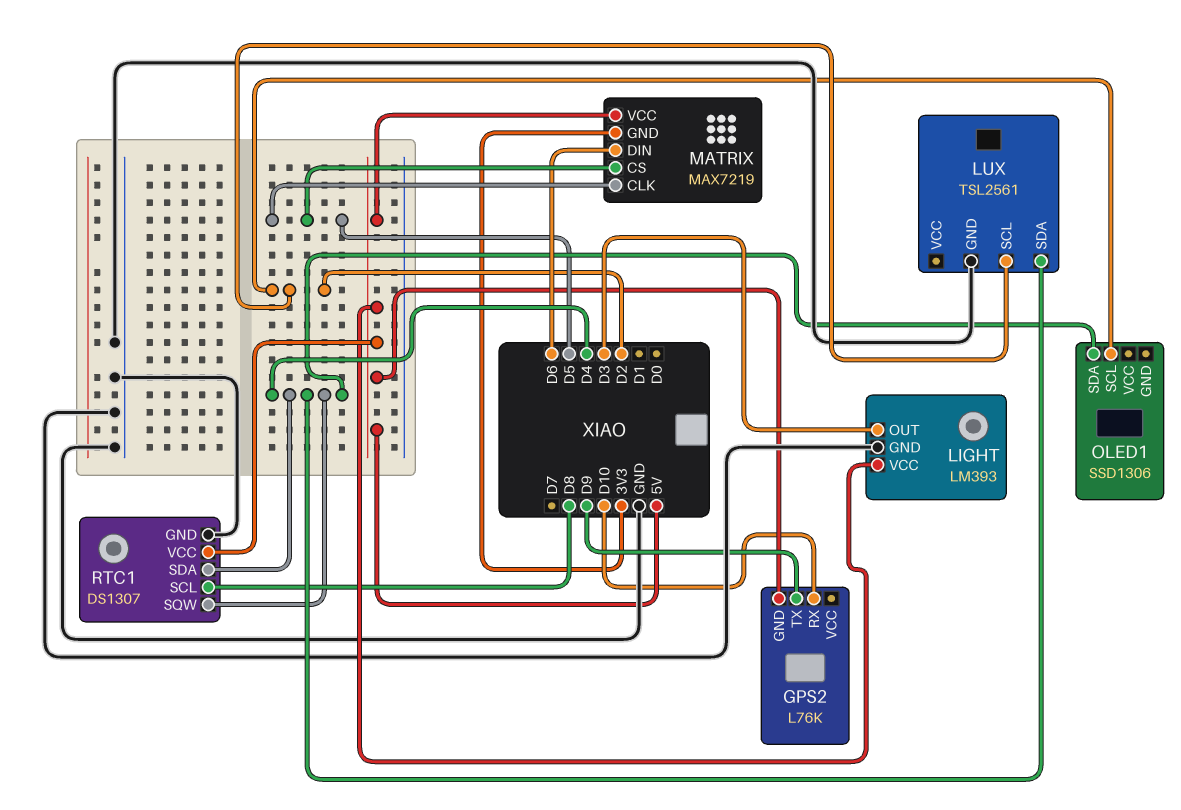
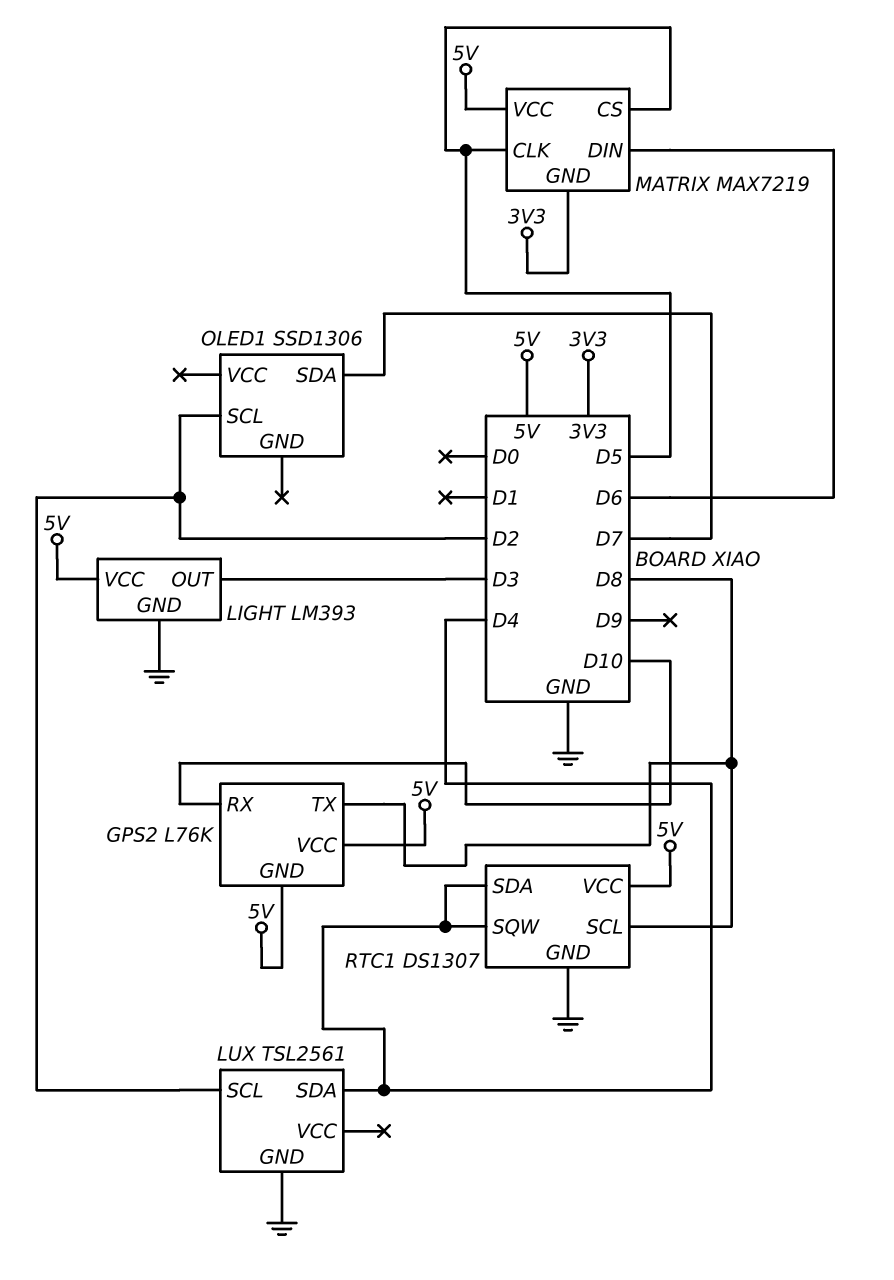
GPS2 pin TX: D9 -> D8
GPS2 pin VCC: none -> 5V
OLED1 pin SDA: D4 -> D7

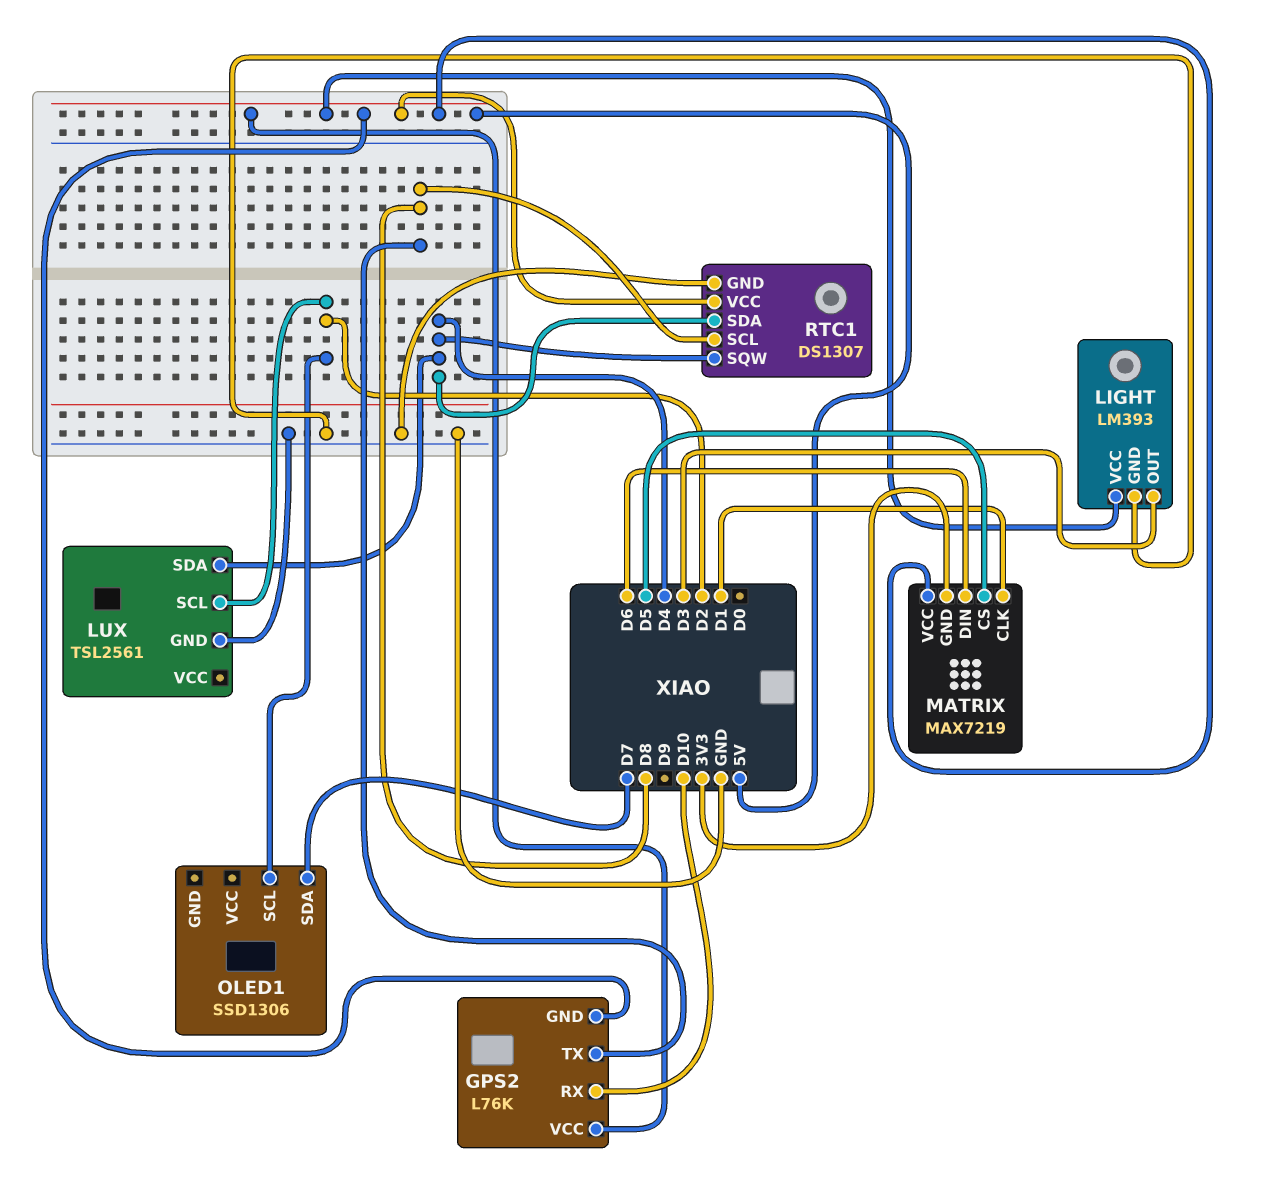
MATRIX pin CLK: D5 -> D1

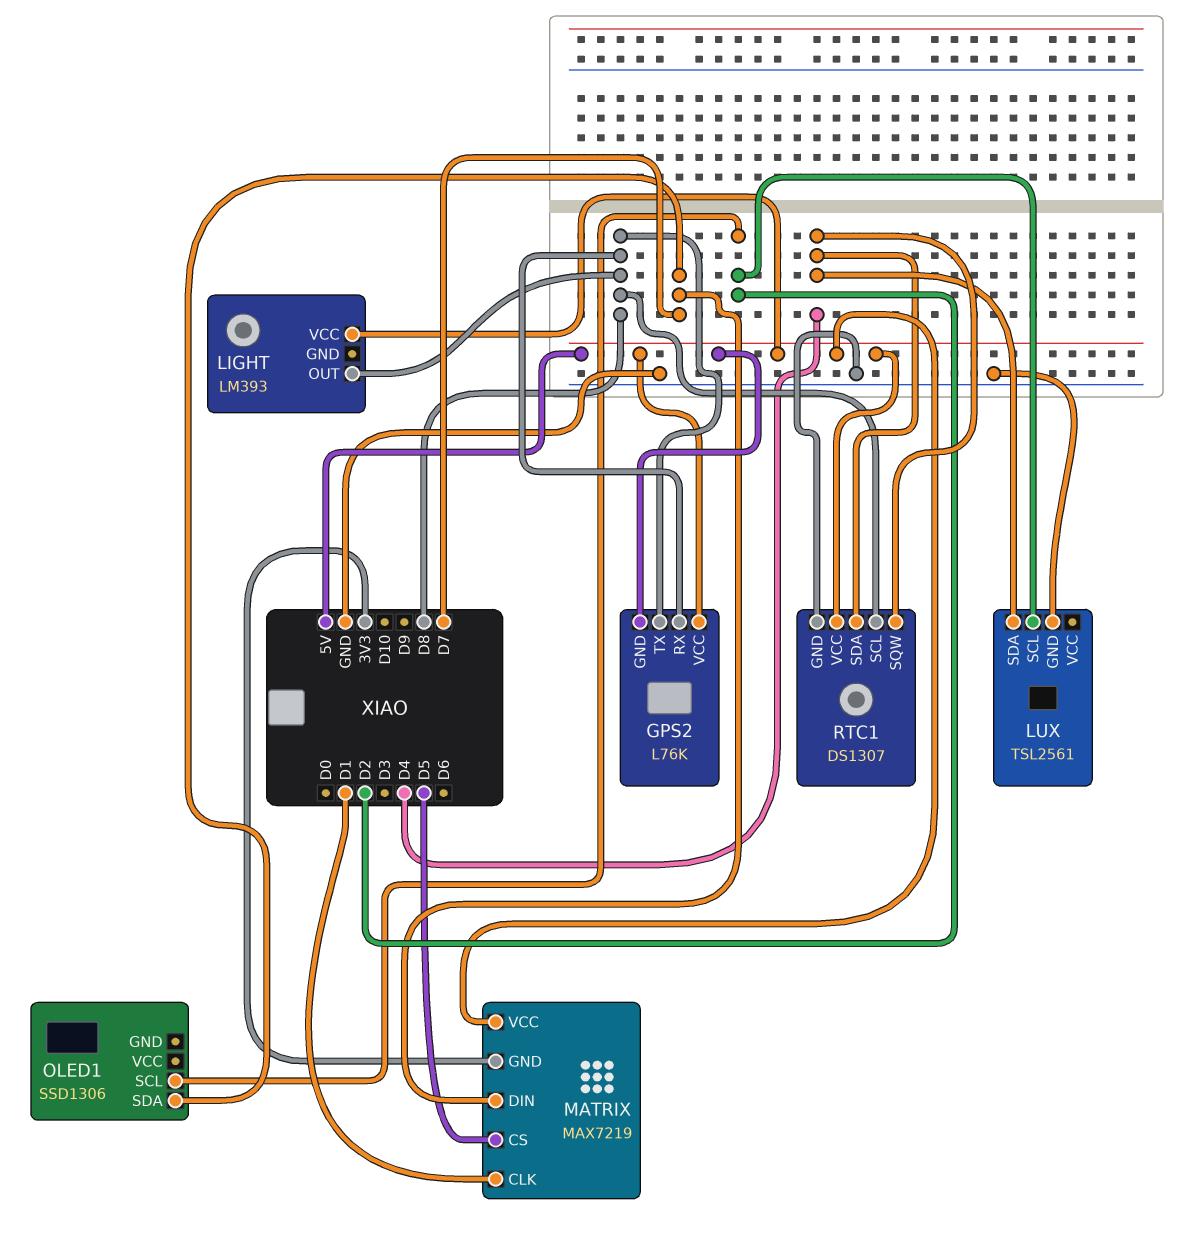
GPS2 pin RX: D10 -> D8
LIGHT pin GND: GND -> none
LIGHT pin OUT: D3 -> D8
MATRIX pin DIN: D6 -> D7

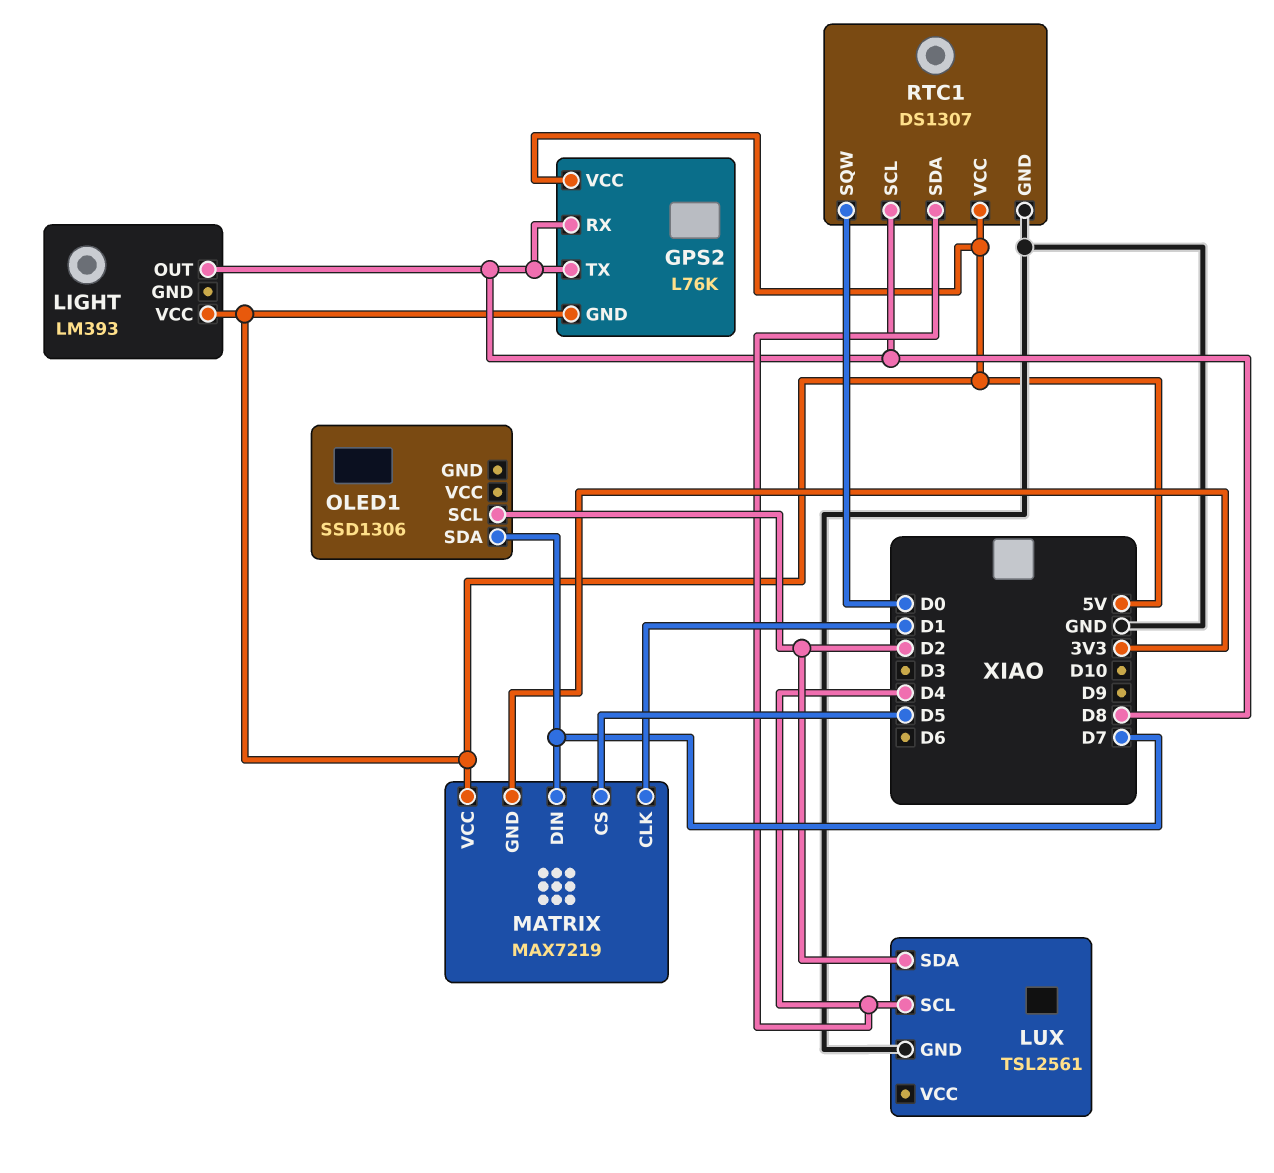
LUX pin SCL: D2 -> D4
LUX pin SDA: D4 -> D2
RTC1 pin SQW: D4 -> D0

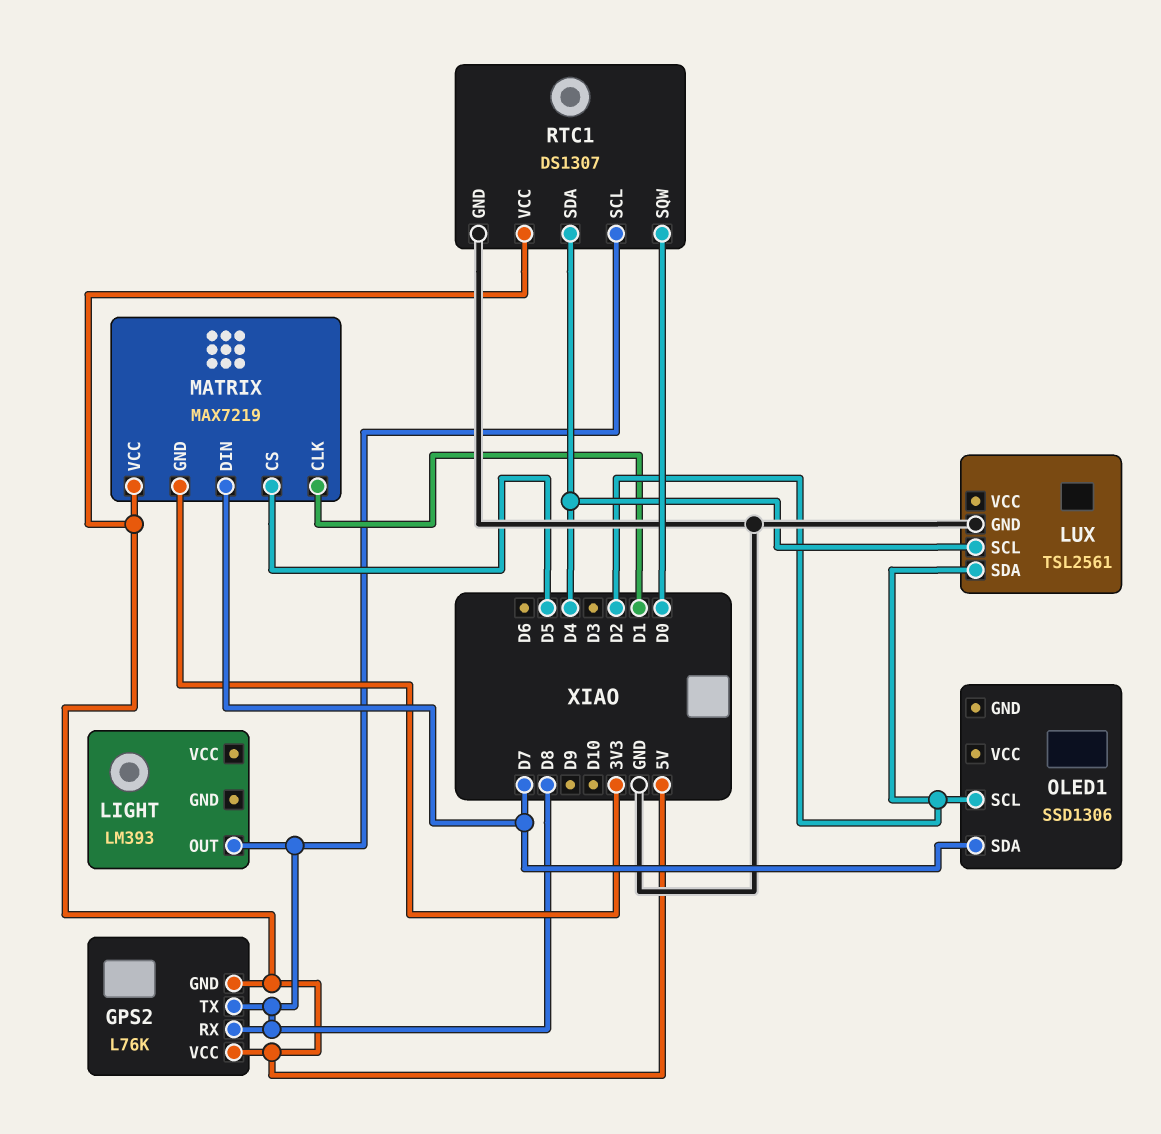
LIGHT pin VCC: 5V -> none

